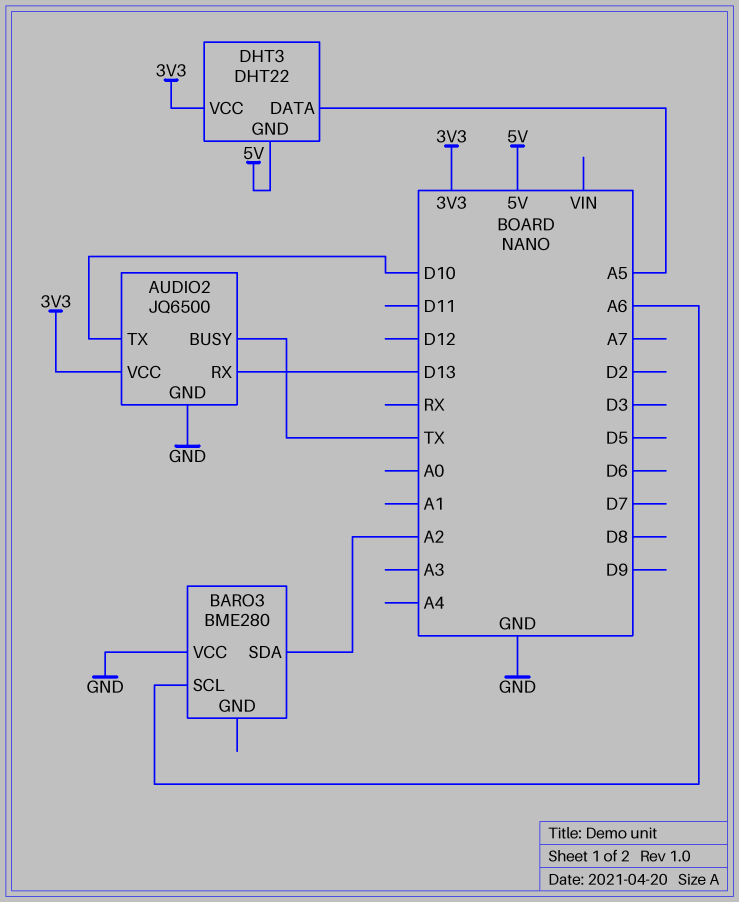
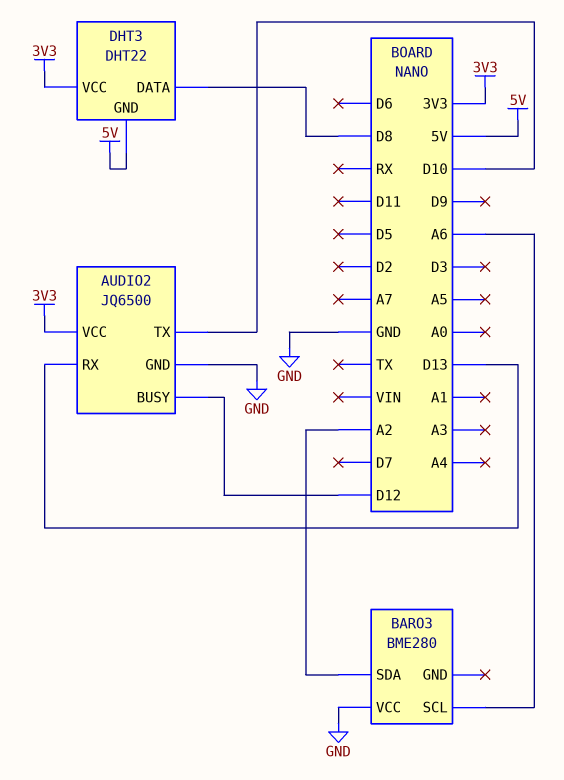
AUDIO2 pin BUSY: TX -> D12
DHT3 pin DATA: A5 -> D8

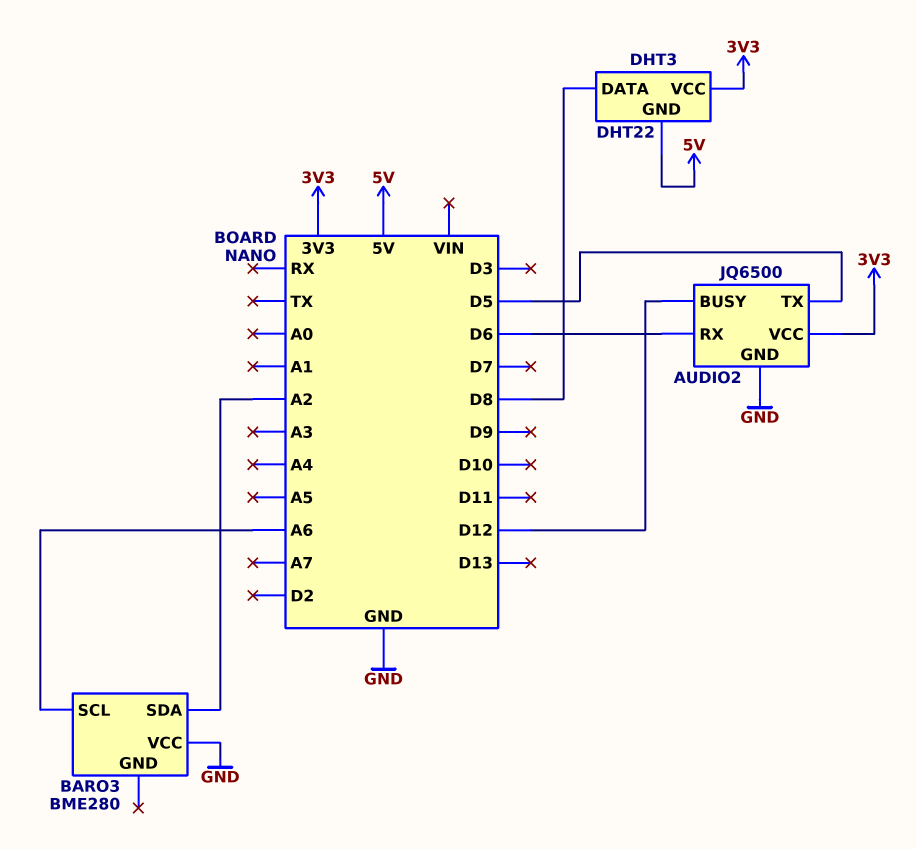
AUDIO2 pin RX: D13 -> D6
AUDIO2 pin TX: D10 -> D5

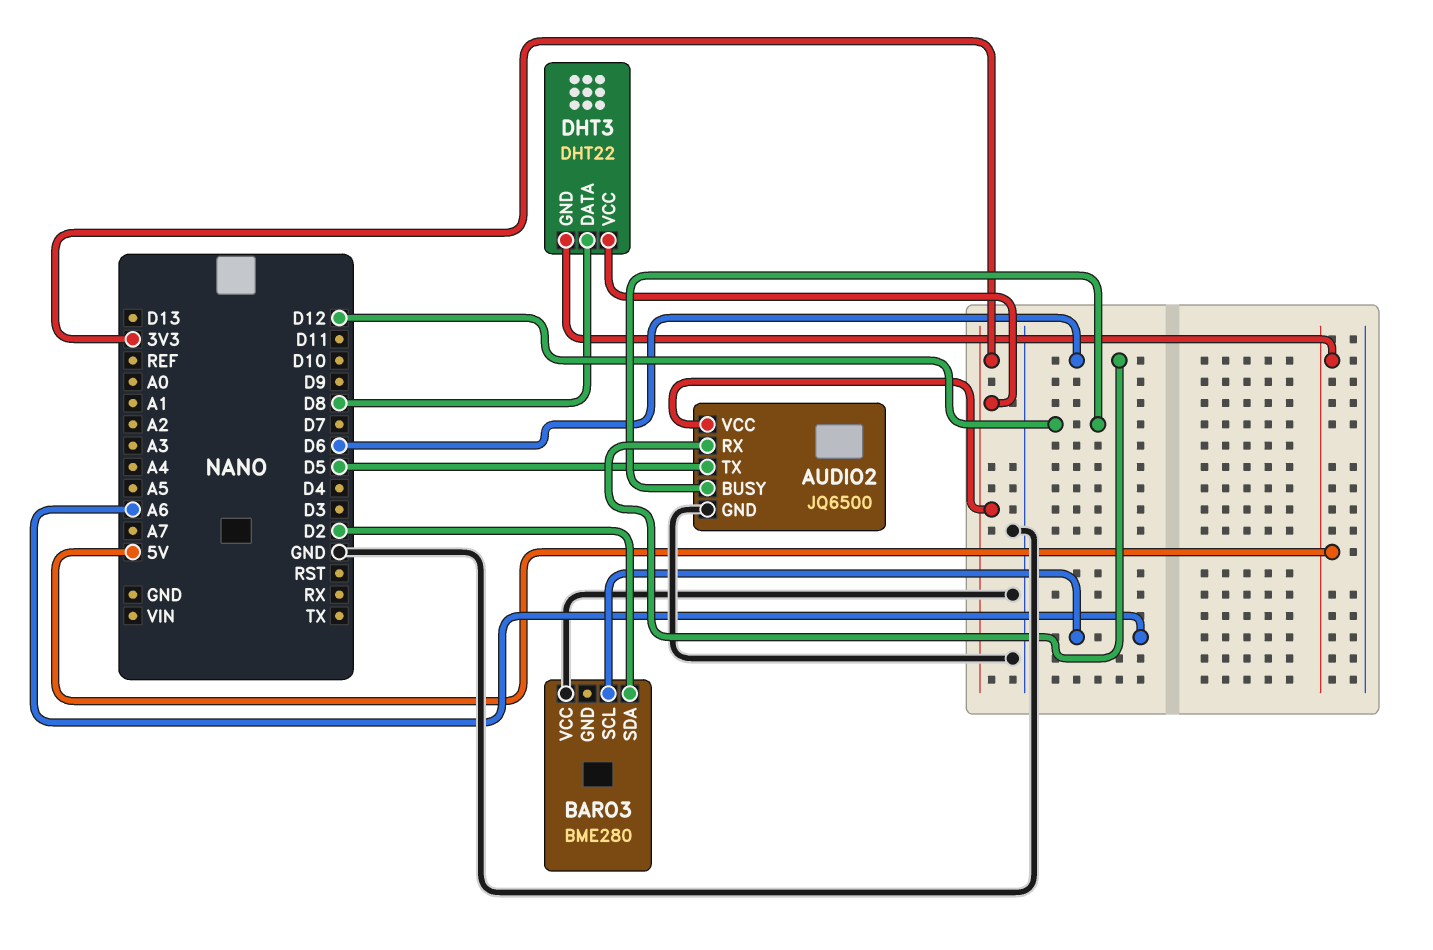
BARO3 pin SDA: A2 -> D2

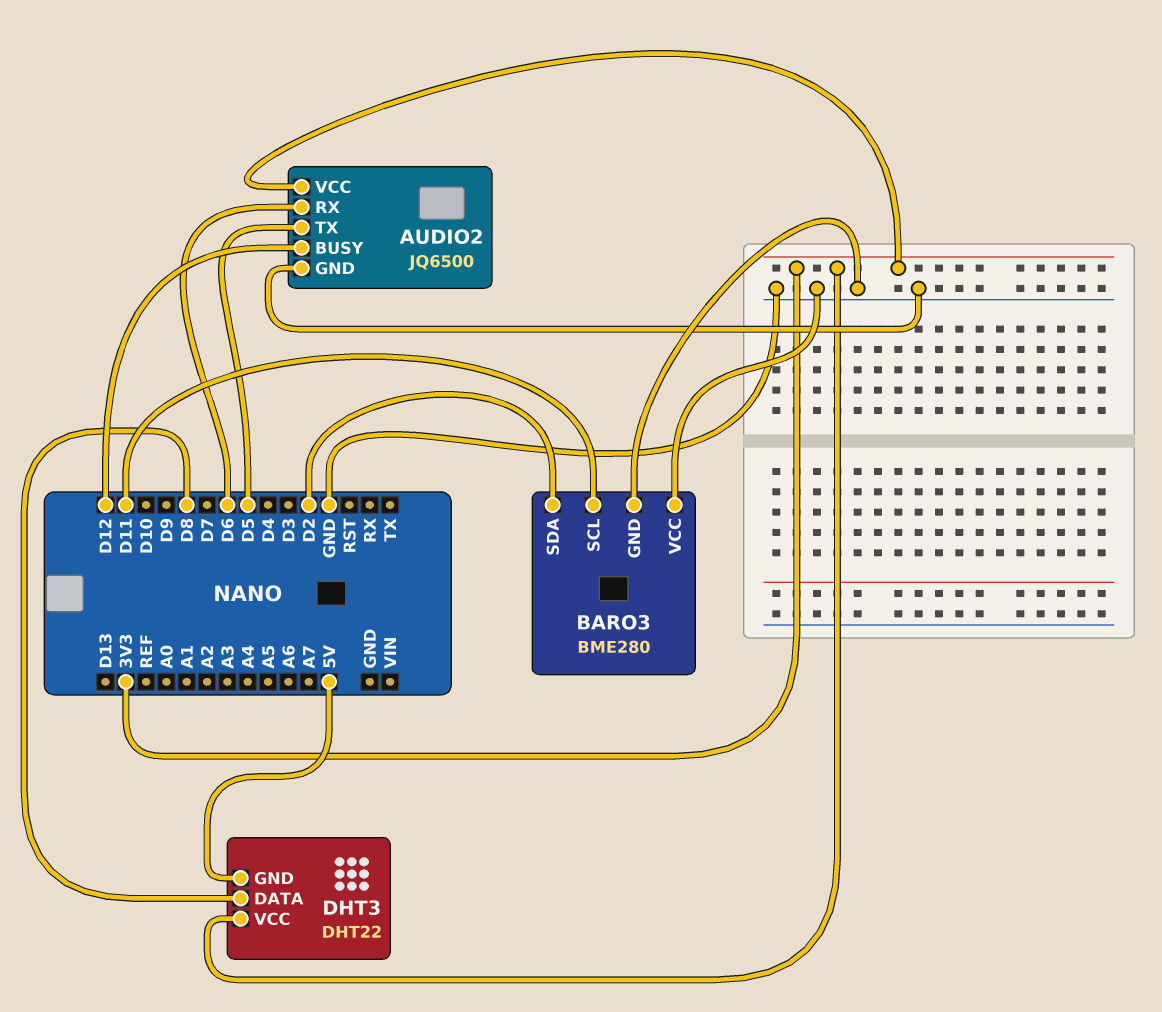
BARO3 pin GND: none -> GND
BARO3 pin SCL: A6 -> D11

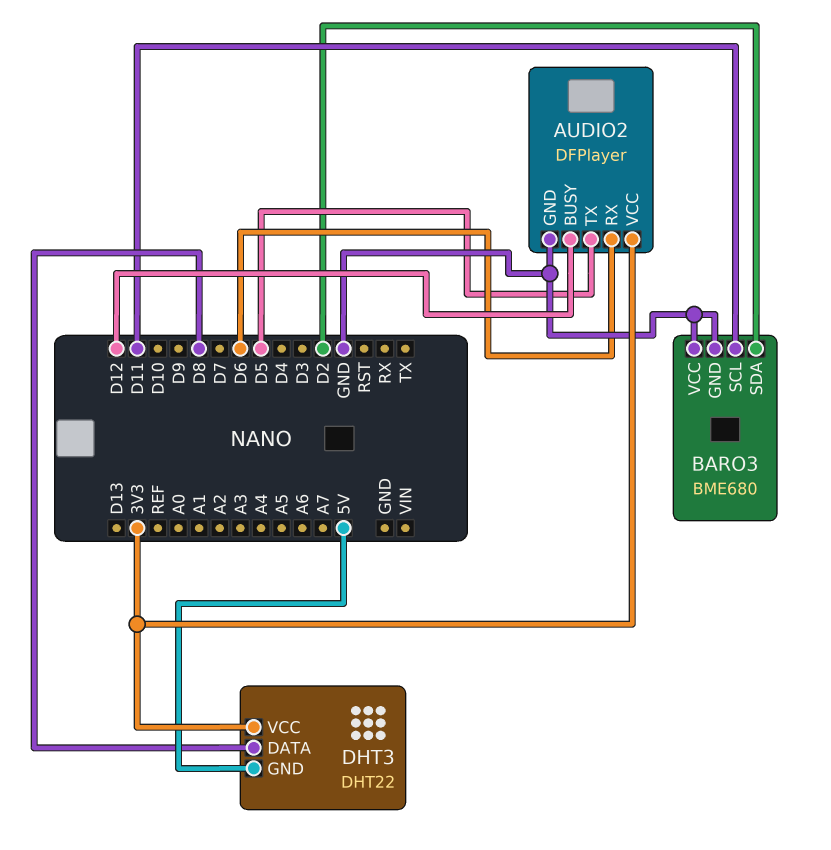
AUDIO2: JQ6500 -> DFPlayer
BARO3: BME280 -> BME680

